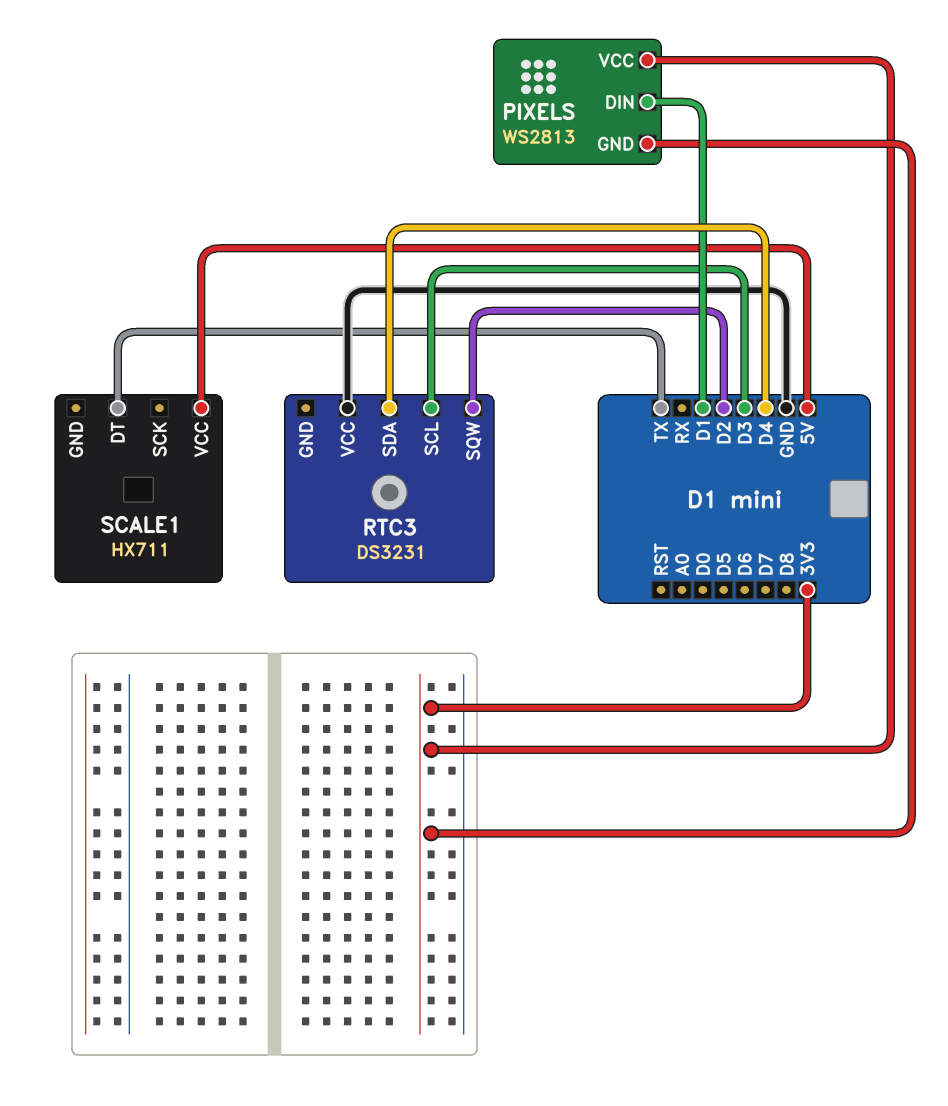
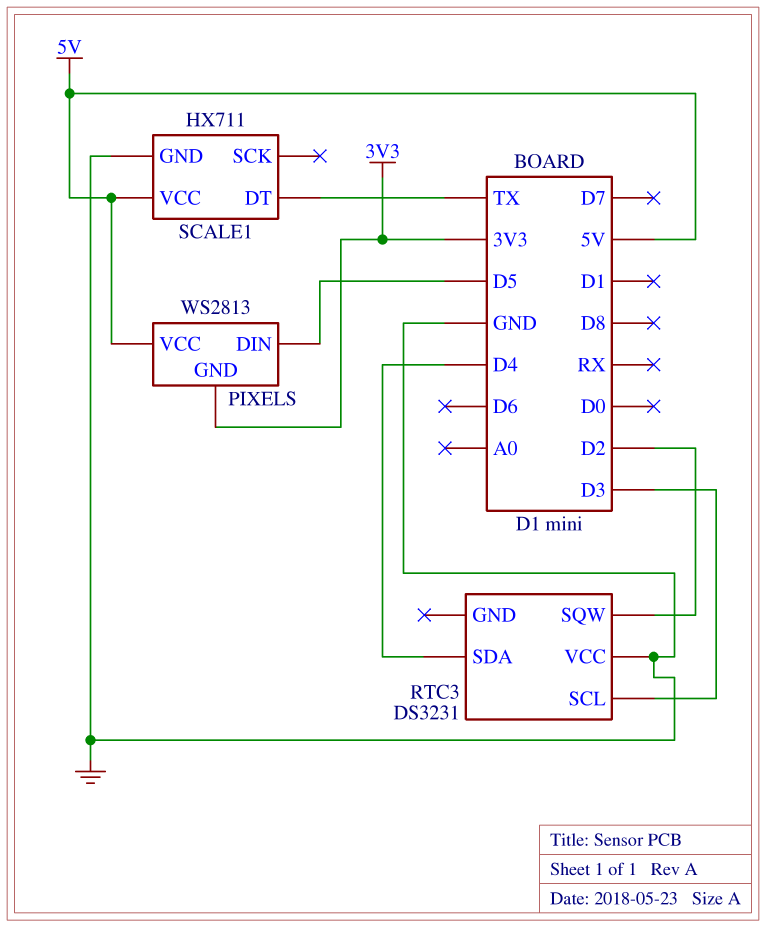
PIXELS pin DIN: D1 -> D5
PIXELS pin VCC: 3V3 -> 5V
SCALE1 pin GND: none -> GND

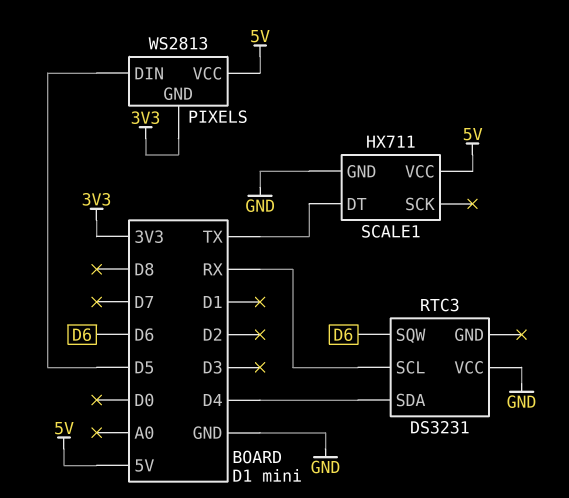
RTC3 pin SCL: D3 -> RX
RTC3 pin SQW: D2 -> D6

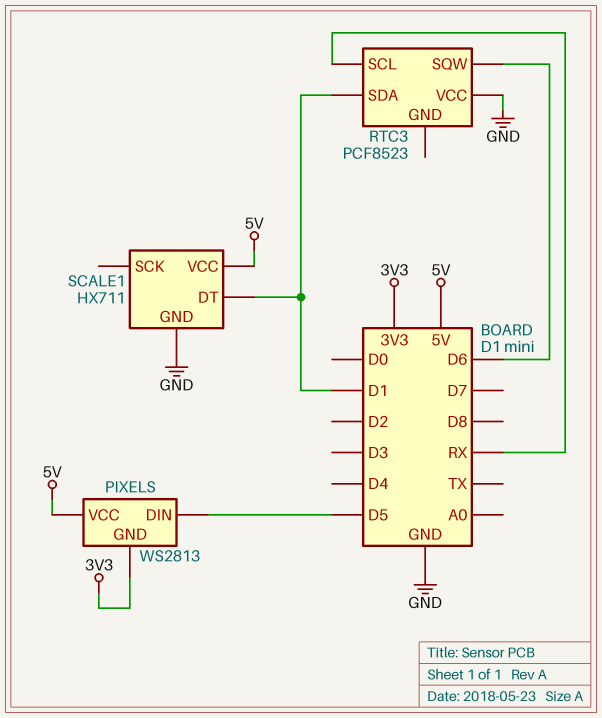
RTC3: DS3231 -> PCF8523
RTC3 pin SDA: D4 -> D1
SCALE1 pin DT: TX -> D1

